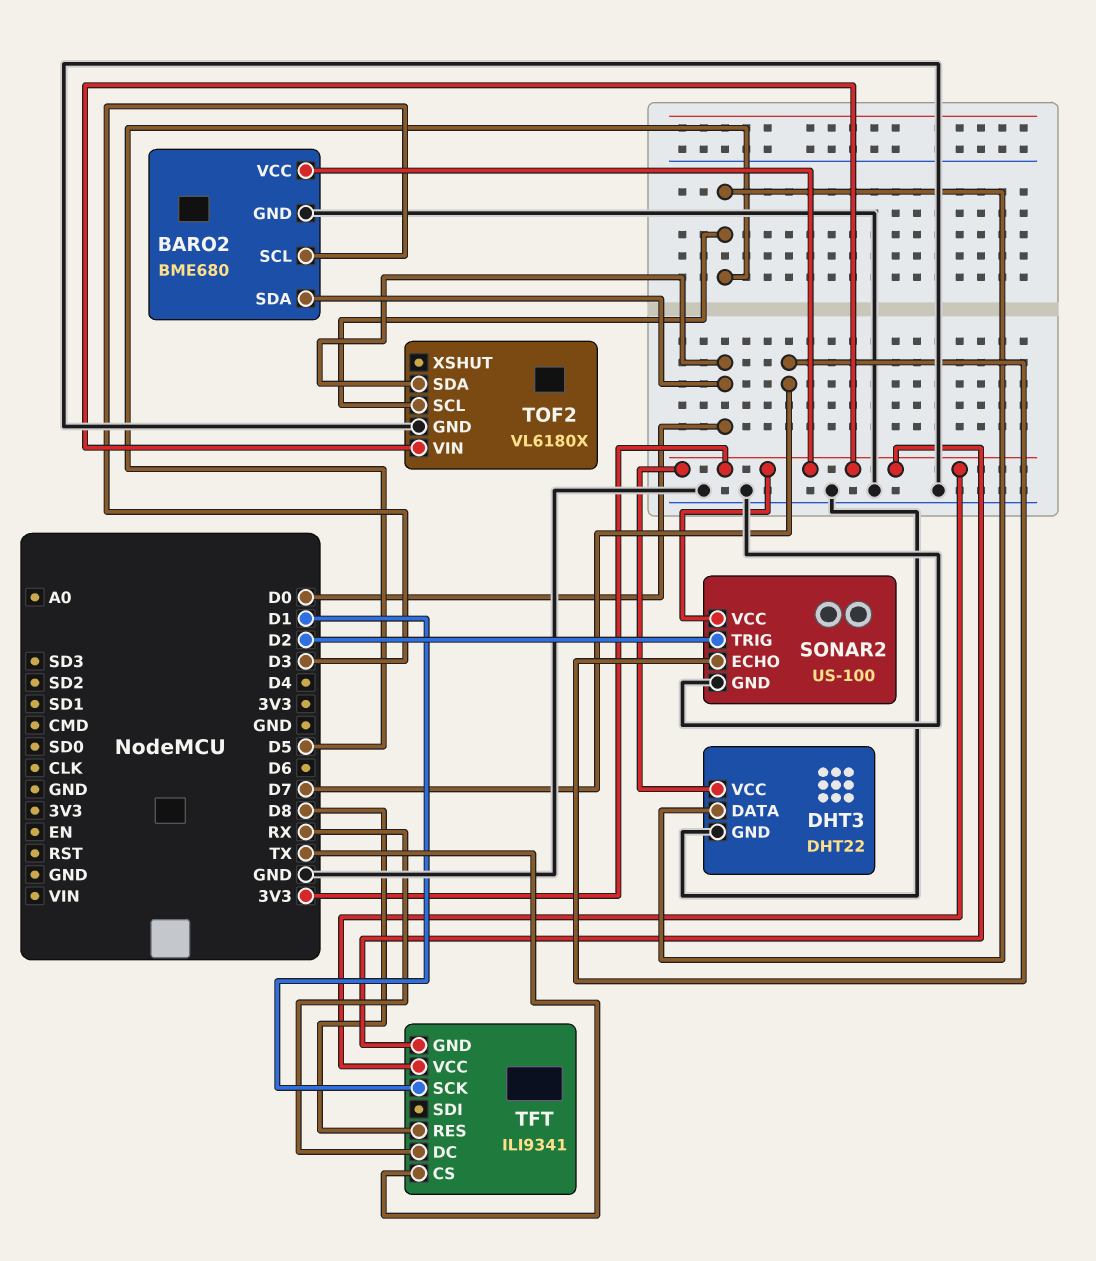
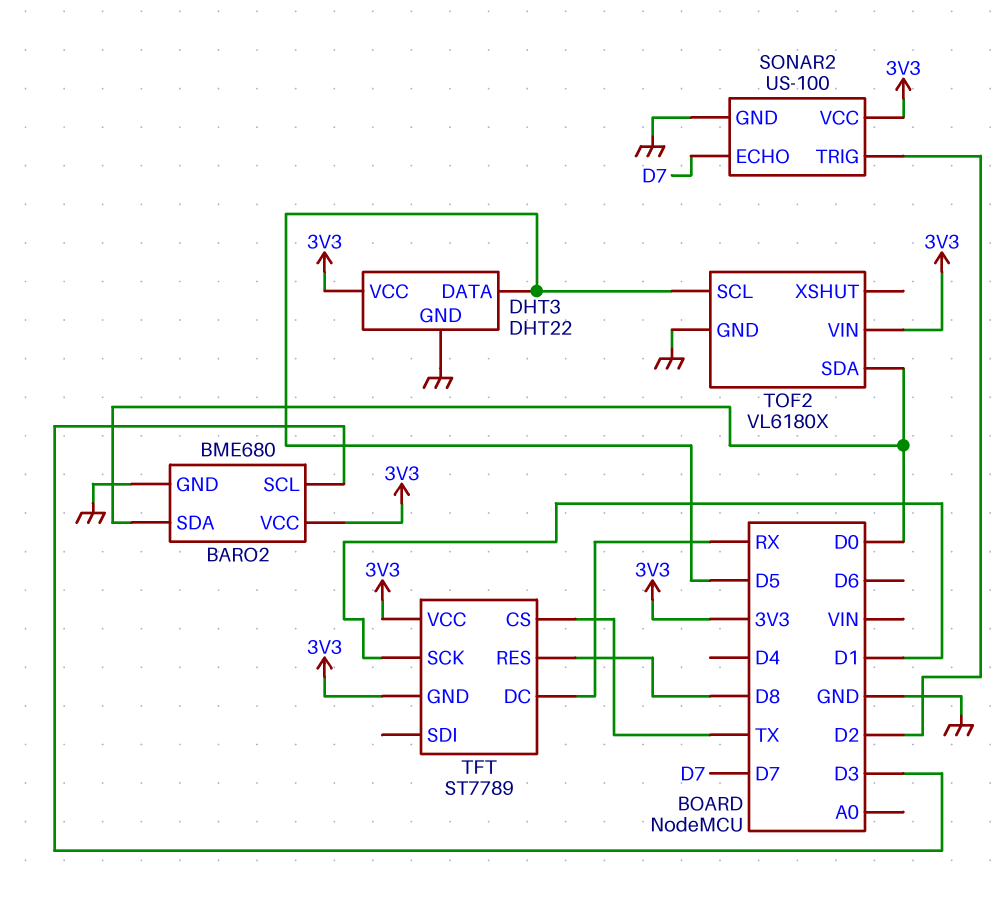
TFT: ILI9341 -> ST7789

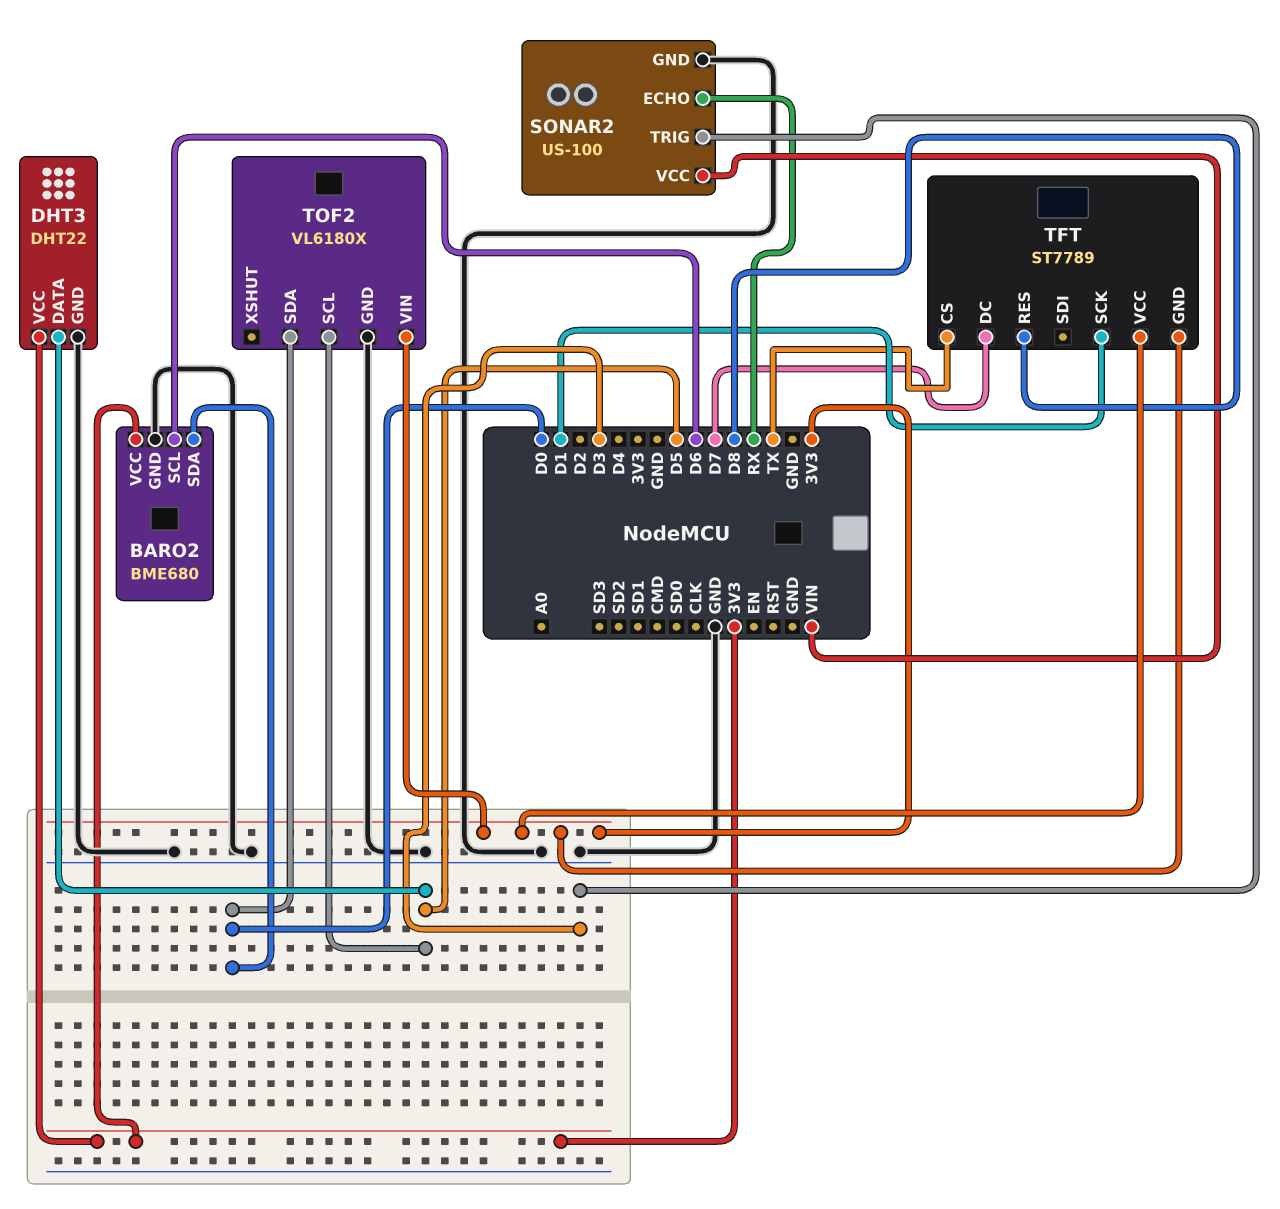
BARO2 pin SCL: D3 -> D6
SONAR2 pin ECHO: D7 -> RX
SONAR2 pin TRIG: D2 -> D3
SONAR2 pin VCC: 3V3 -> VIN
TFT pin DC: RX -> D7

